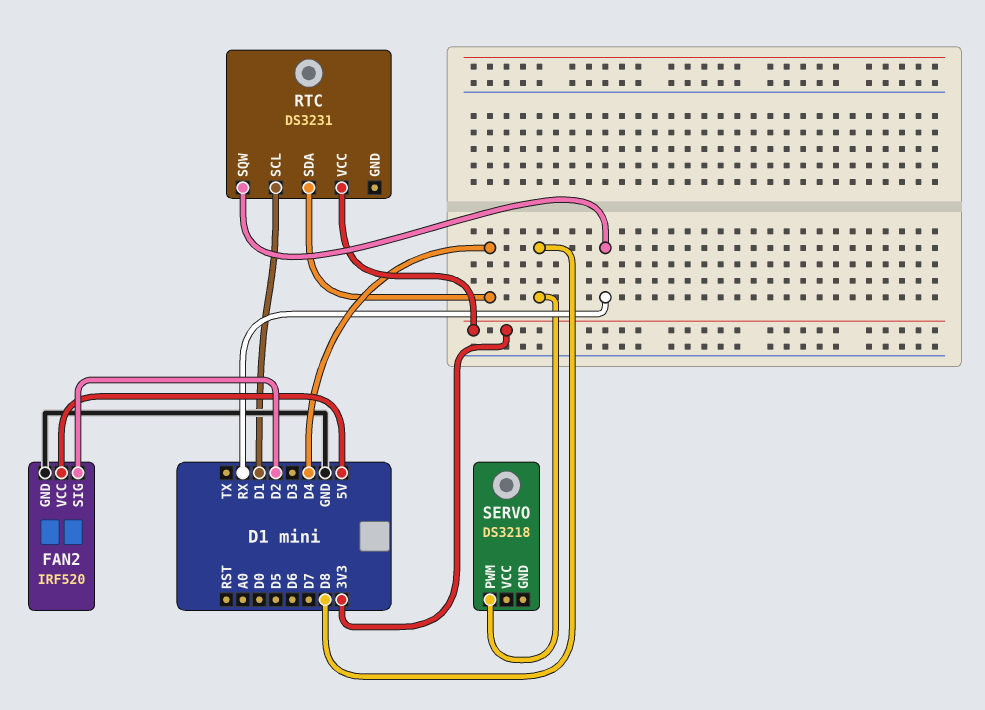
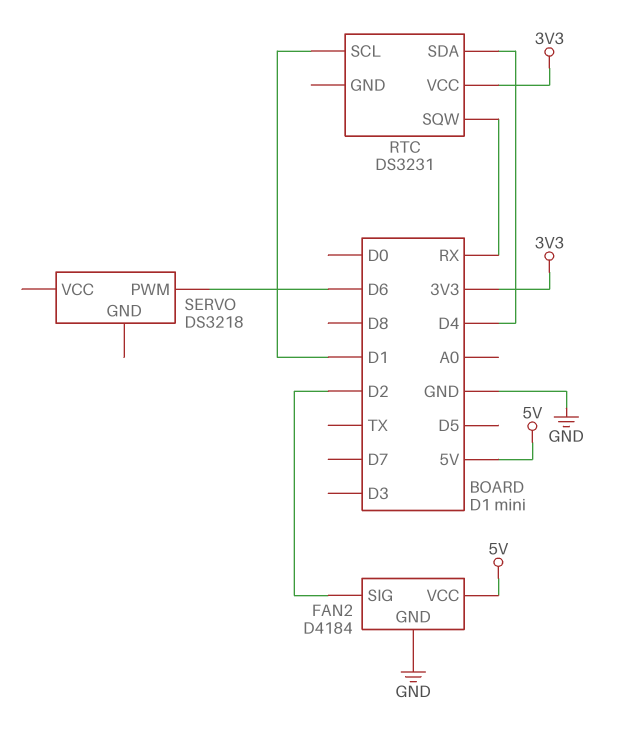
FAN2: IRF520 -> D4184
SERVO pin PWM: D8 -> D6

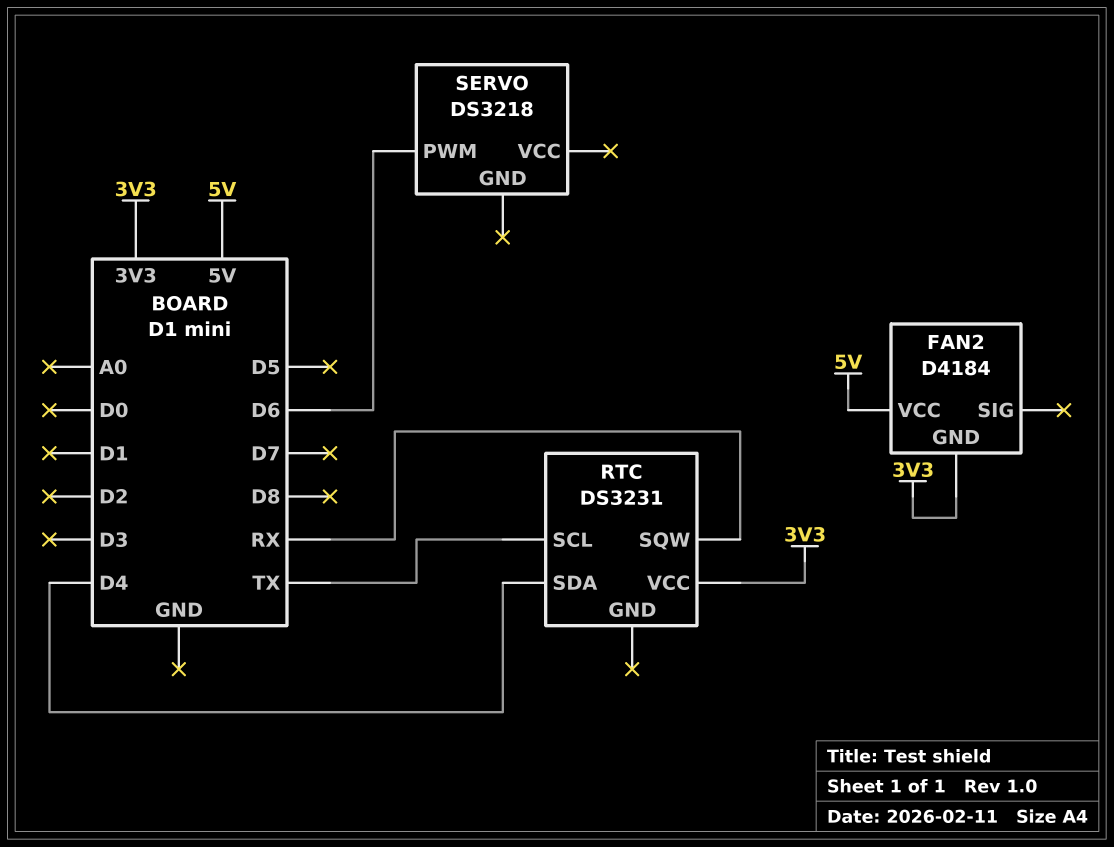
FAN2 pin GND: GND -> 3V3
FAN2 pin SIG: D2 -> none
RTC pin SCL: D1 -> TX

